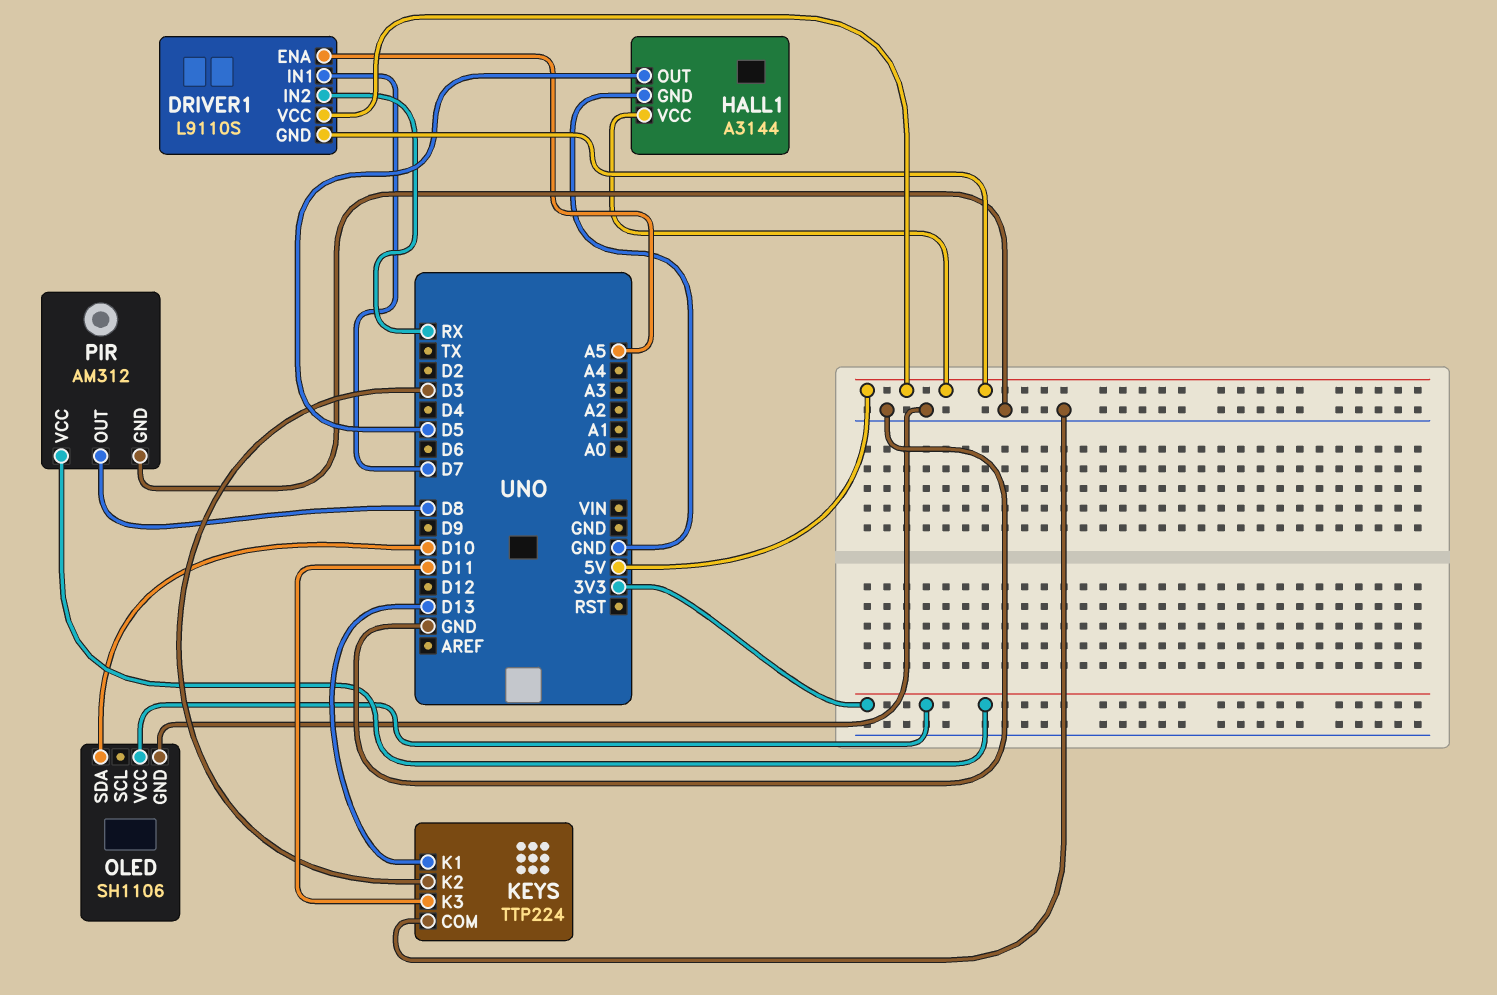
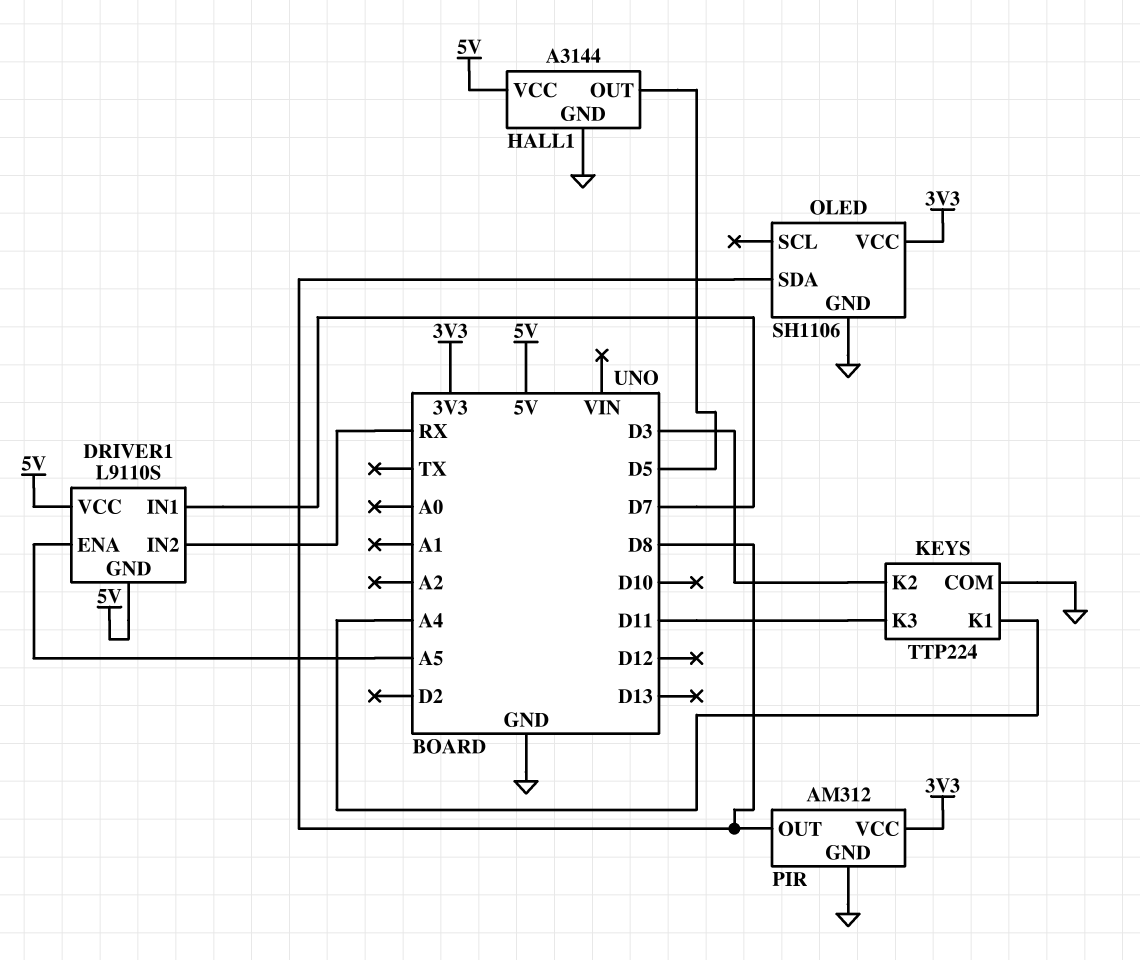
KEYS pin K1: D13 -> A4
OLED pin SDA: D10 -> D8

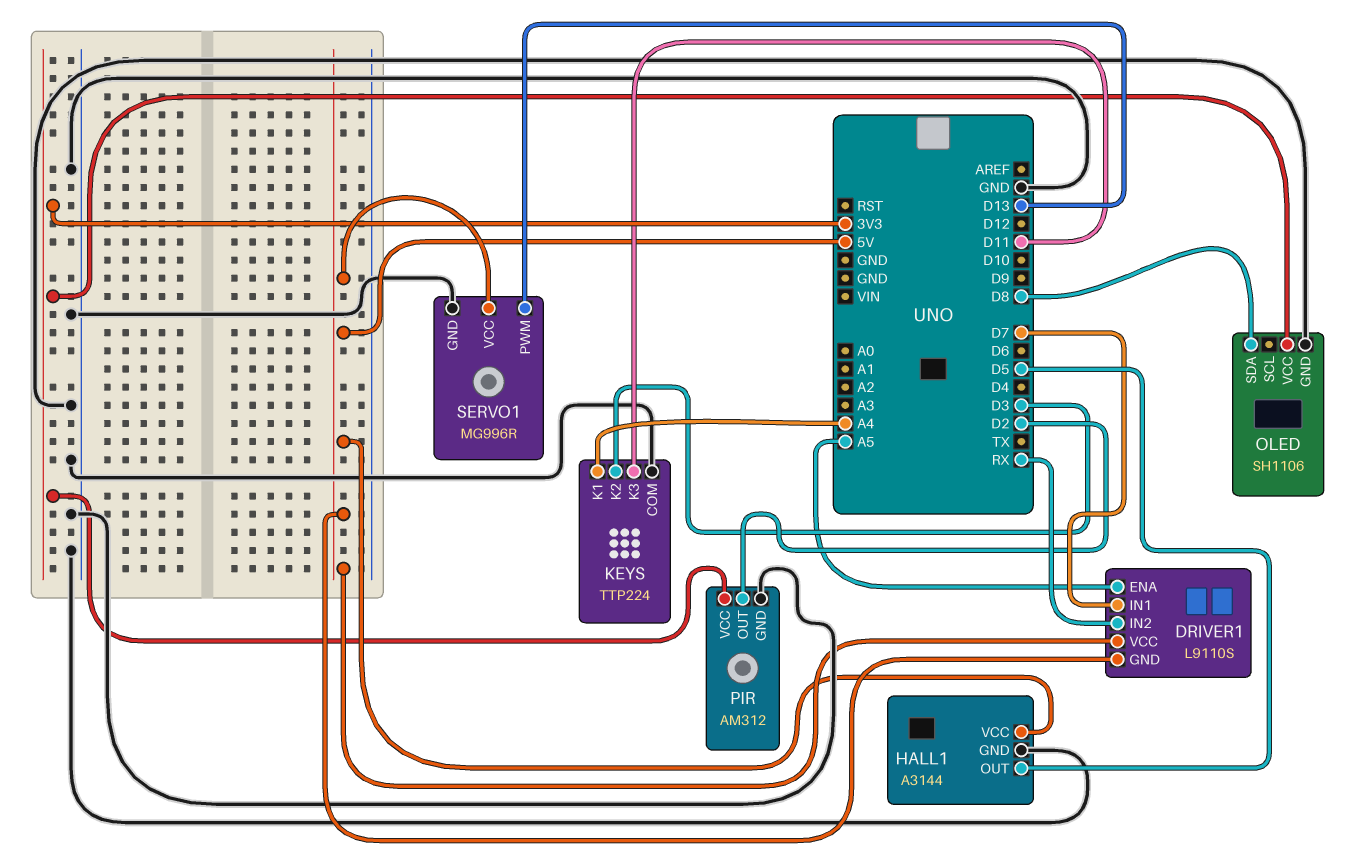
PIR pin OUT: D8 -> D2
SERVO1: none -> MG996R
SERVO1 pin GND: none -> GND
SERVO1 pin PWM: none -> D13
SERVO1 pin VCC: none -> 5V

